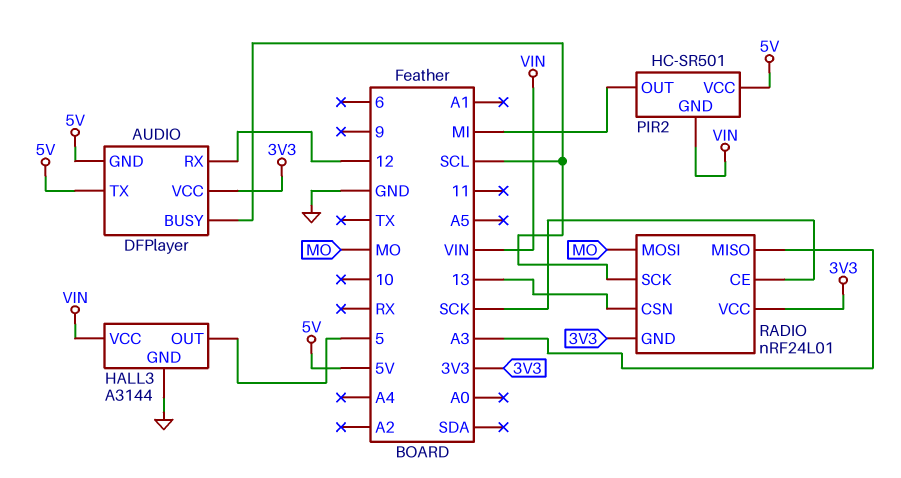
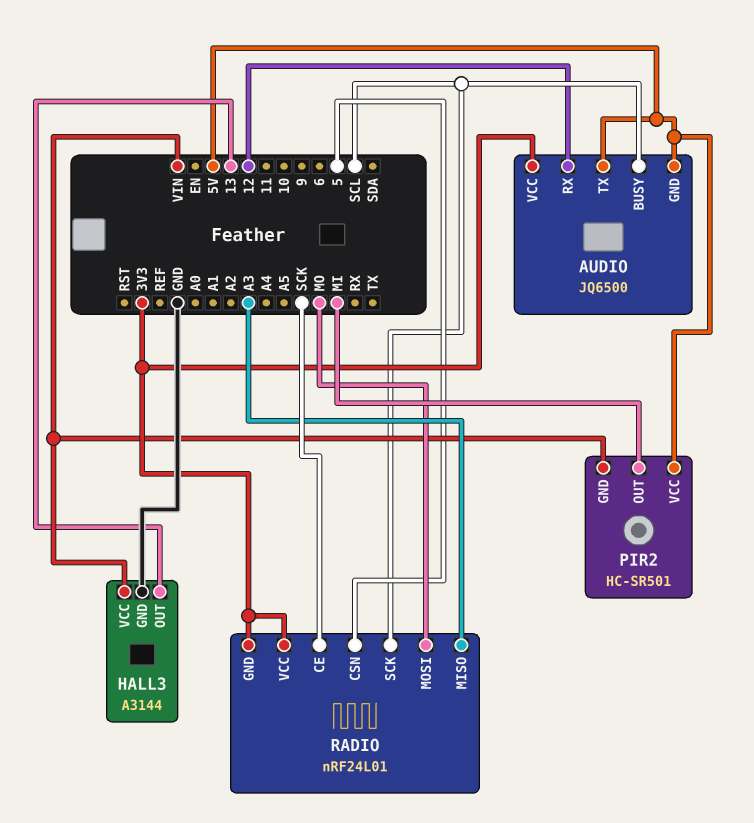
AUDIO: DFPlayer -> JQ6500
HALL3 pin OUT: 5 -> 13
RADIO pin CSN: 13 -> 5

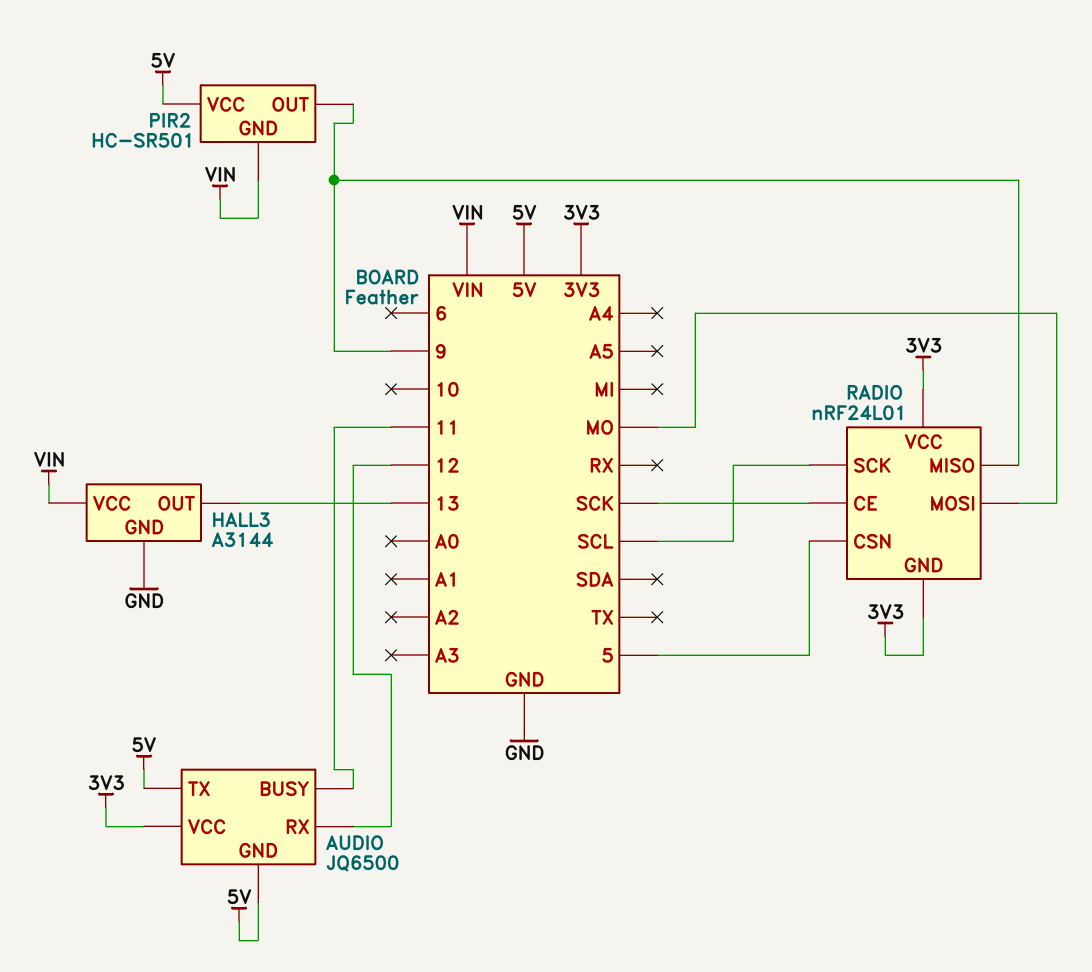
AUDIO pin BUSY: SCL -> 11
PIR2 pin OUT: MI -> 9
RADIO pin MISO: A3 -> 9

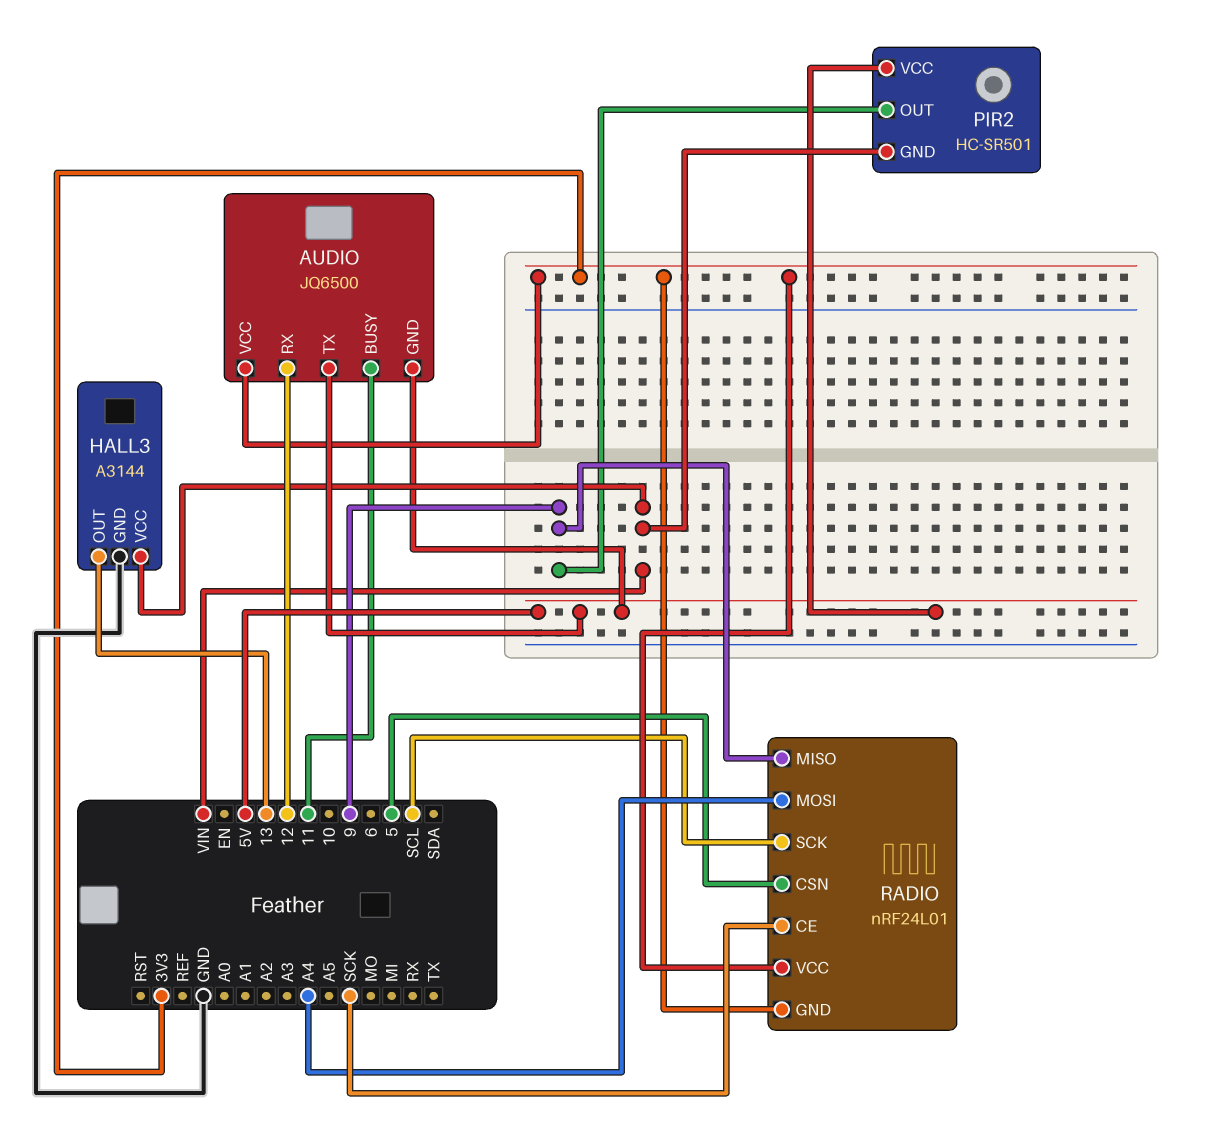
RADIO pin MOSI: MO -> A4

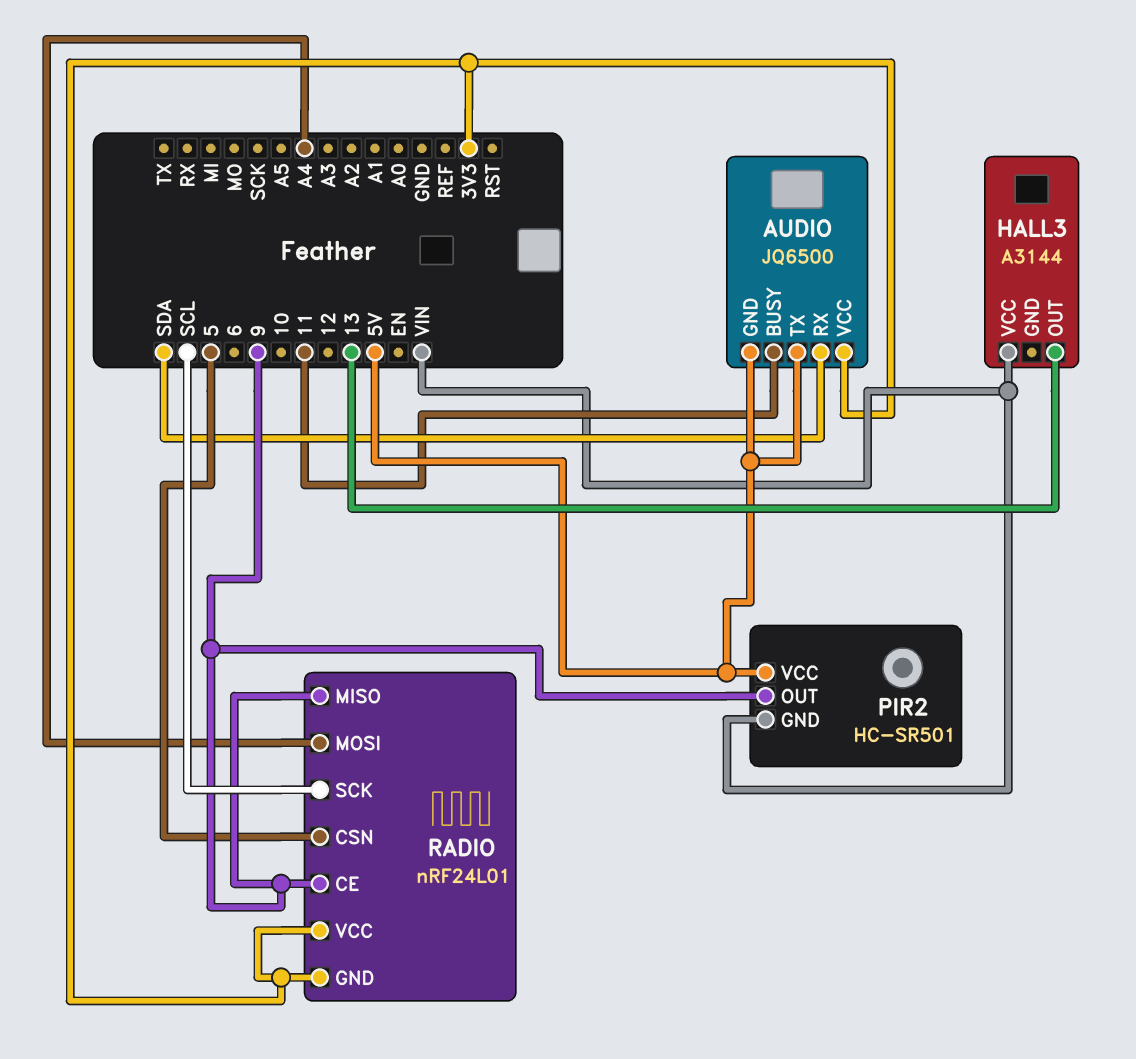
AUDIO pin RX: 12 -> SDA
HALL3 pin GND: GND -> none
RADIO pin CE: SCK -> 9

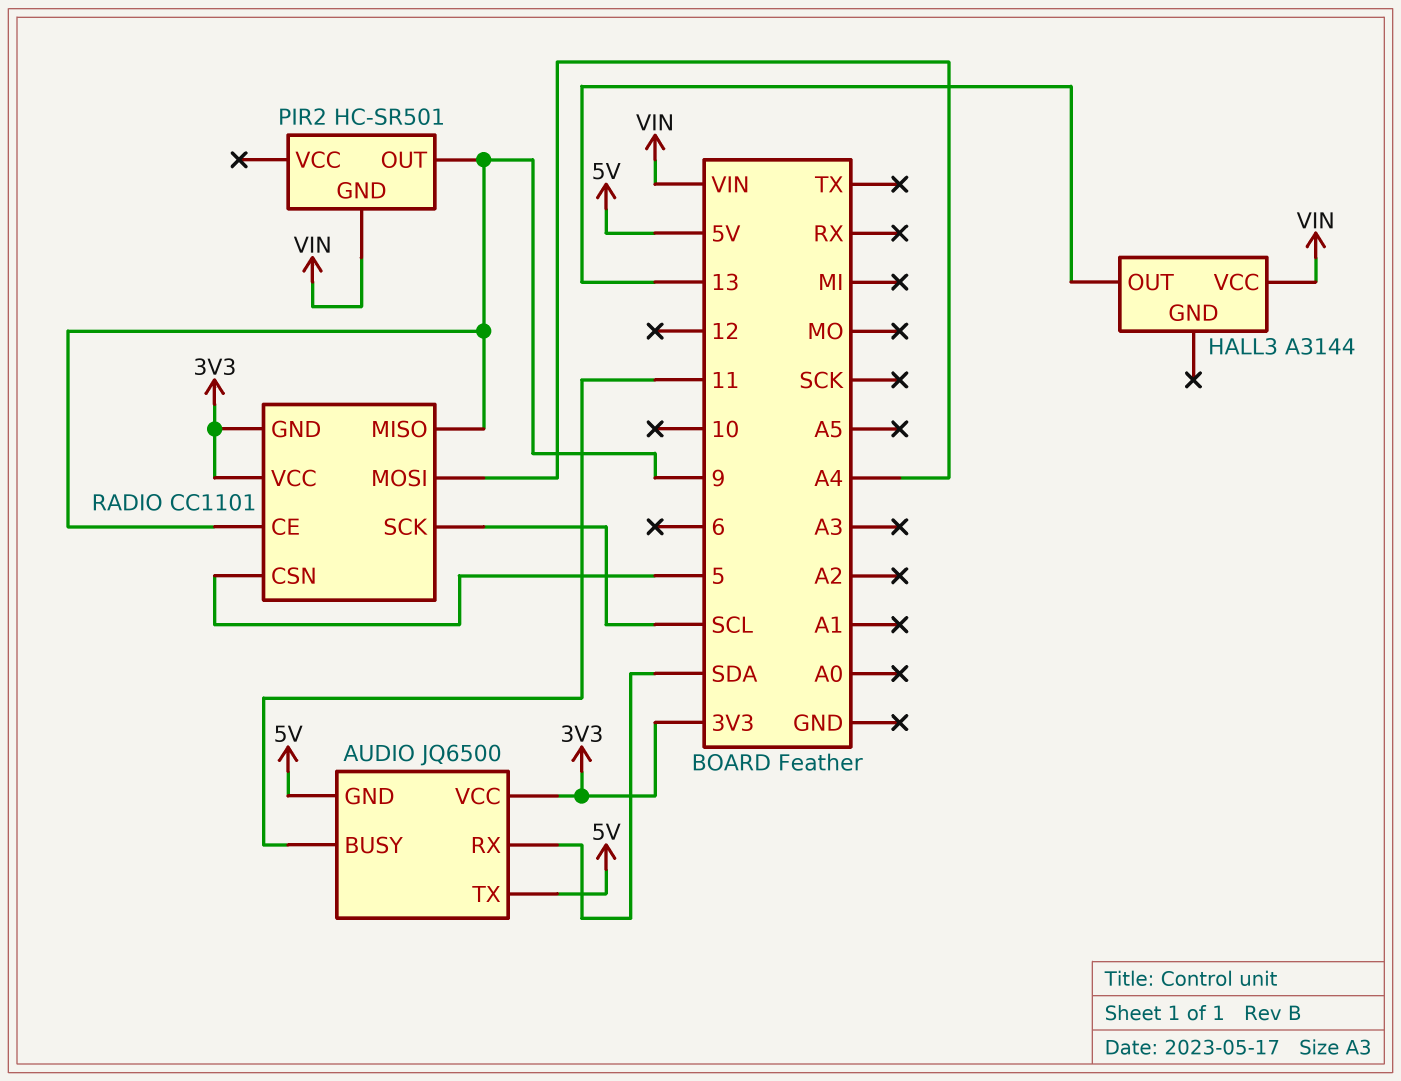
PIR2 pin VCC: 5V -> none
RADIO: nRF24L01 -> CC1101

